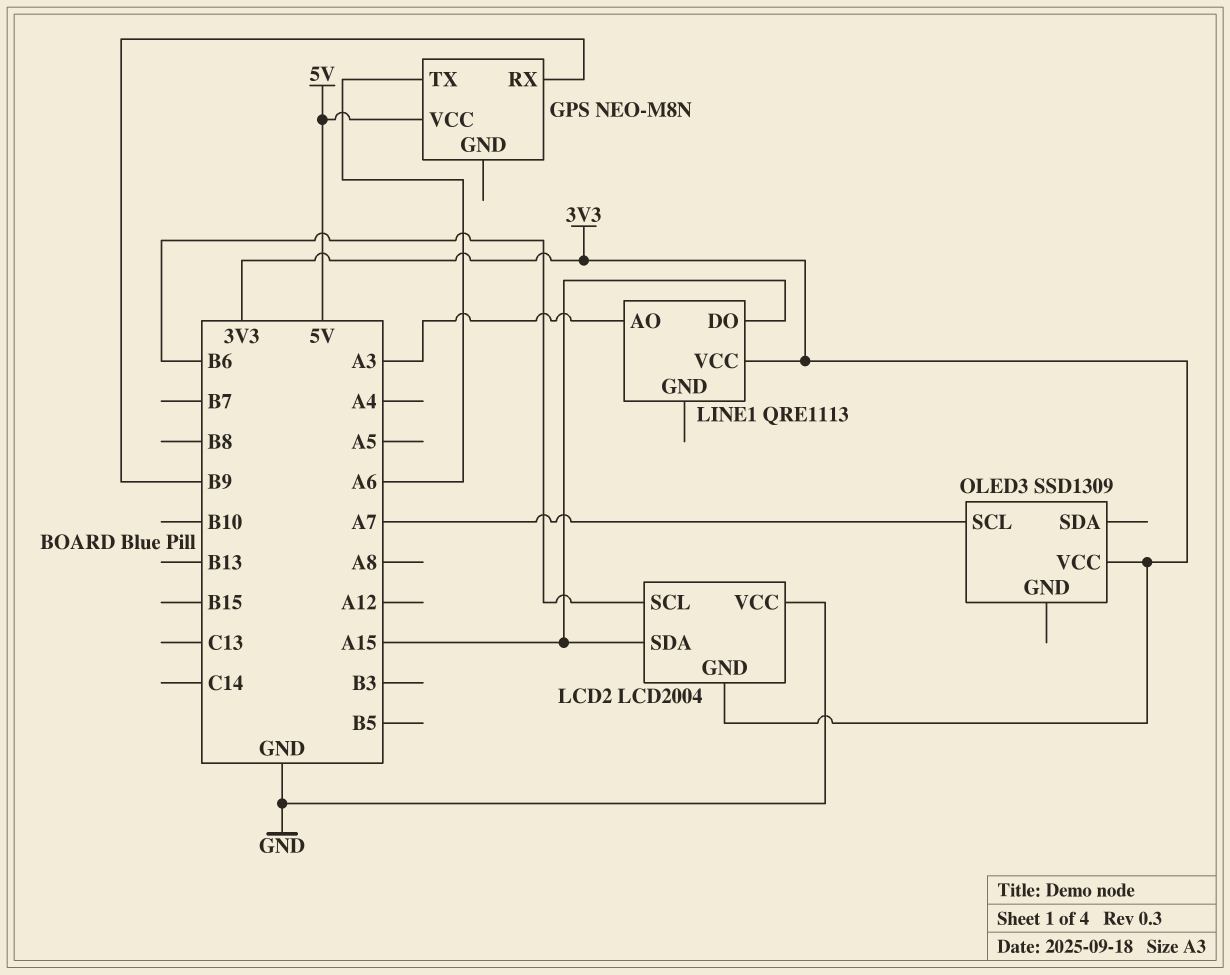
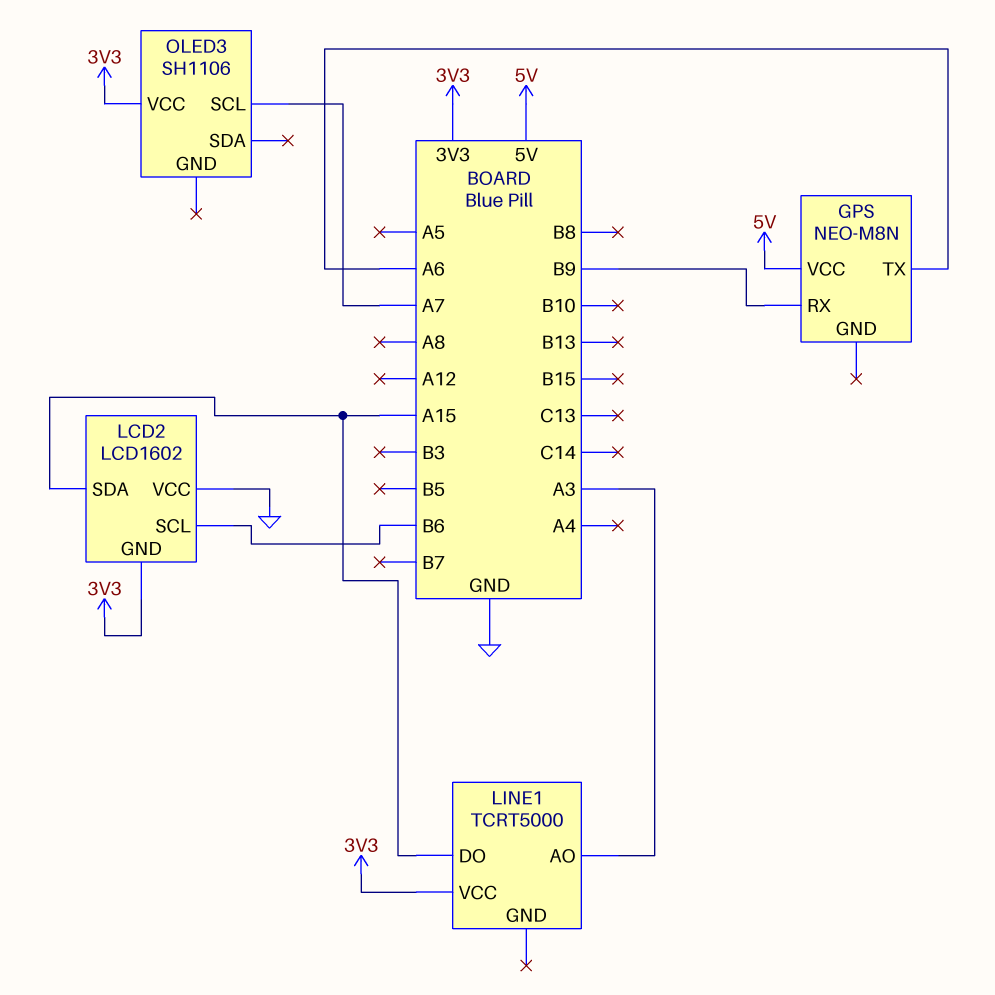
LCD2: LCD2004 -> LCD1602
LINE1: QRE1113 -> TCRT5000
OLED3: SSD1309 -> SH1106

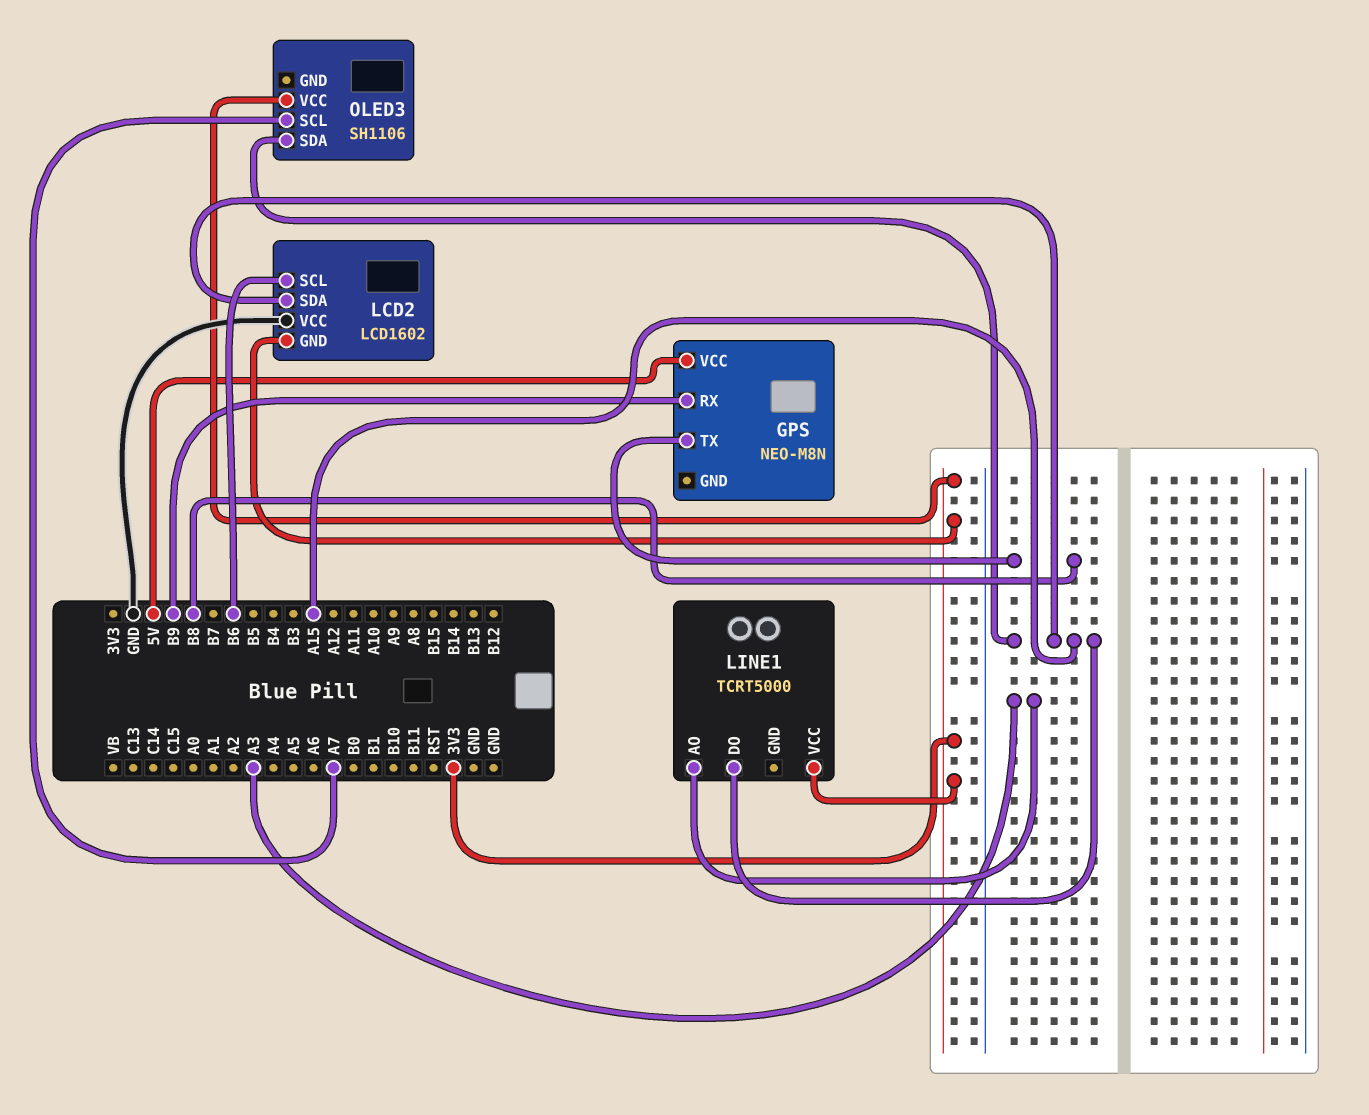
GPS pin TX: A6 -> B8
OLED3 pin SDA: none -> A15

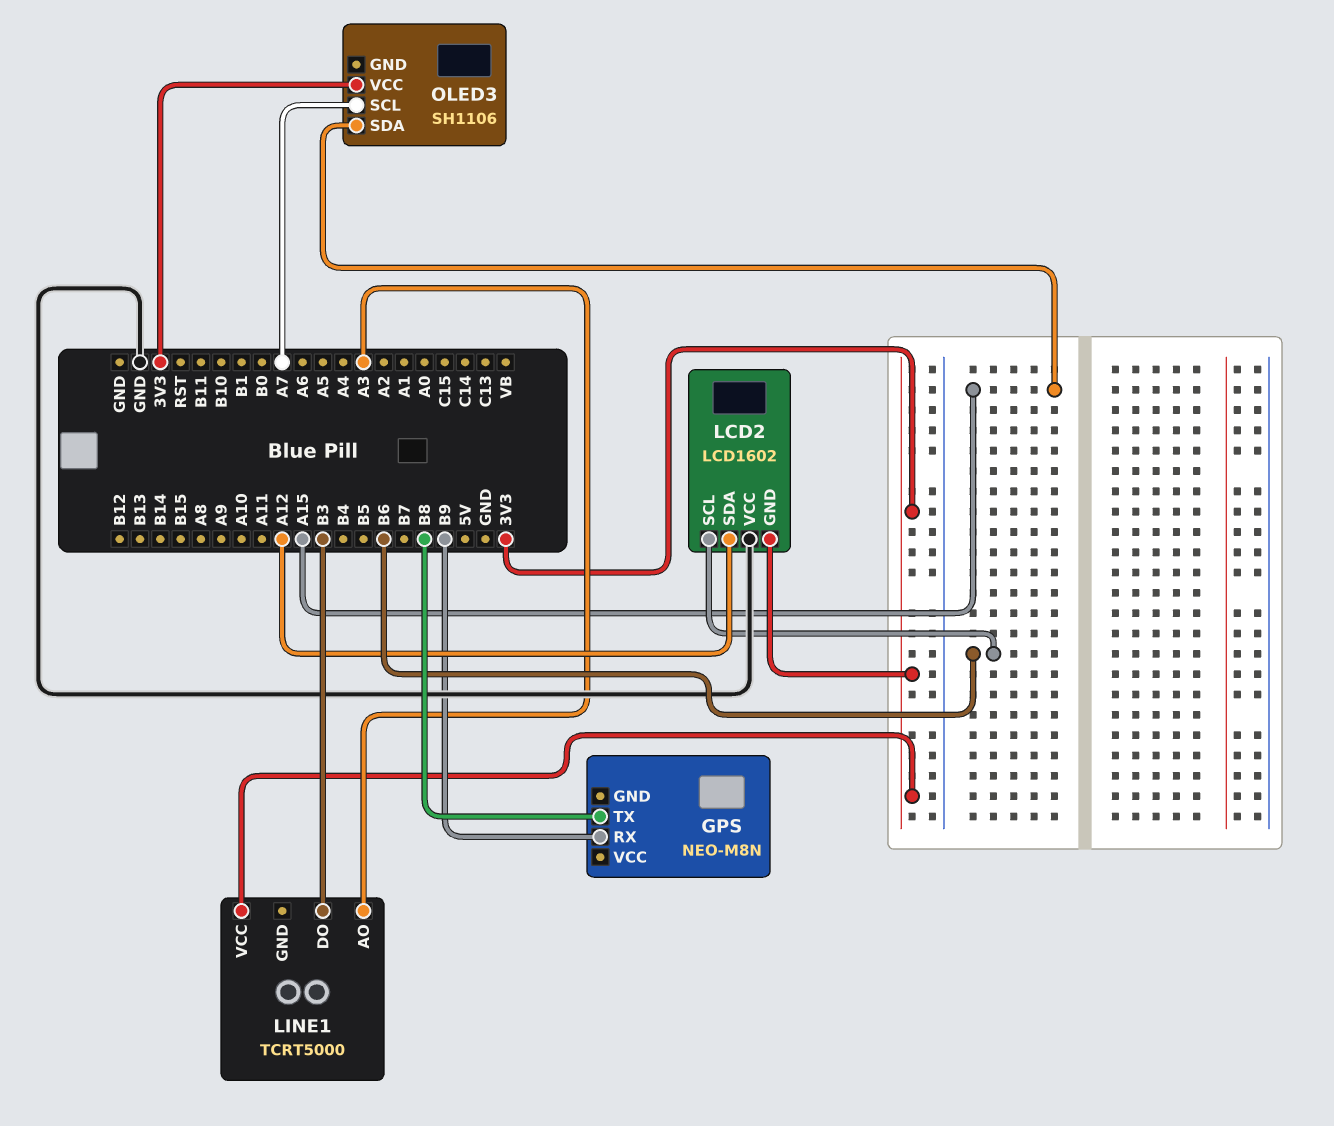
GPS pin VCC: 5V -> none
LCD2 pin SDA: A15 -> A12
LINE1 pin DO: A15 -> B3

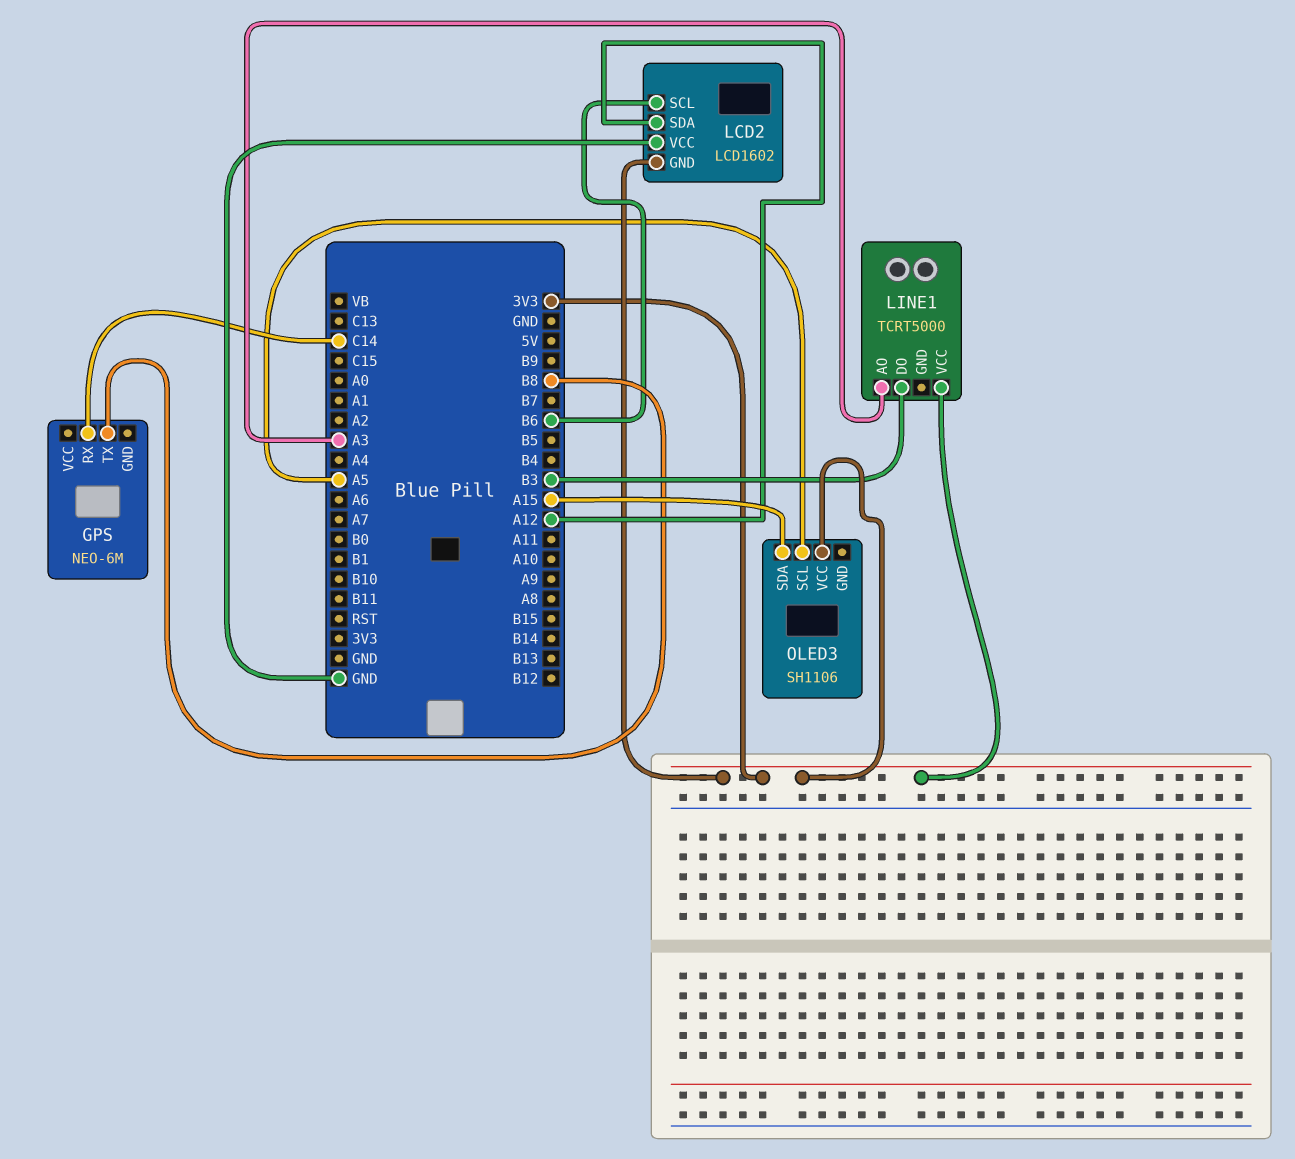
GPS: NEO-M8N -> NEO-6M
GPS pin RX: B9 -> C14
OLED3 pin SCL: A7 -> A5

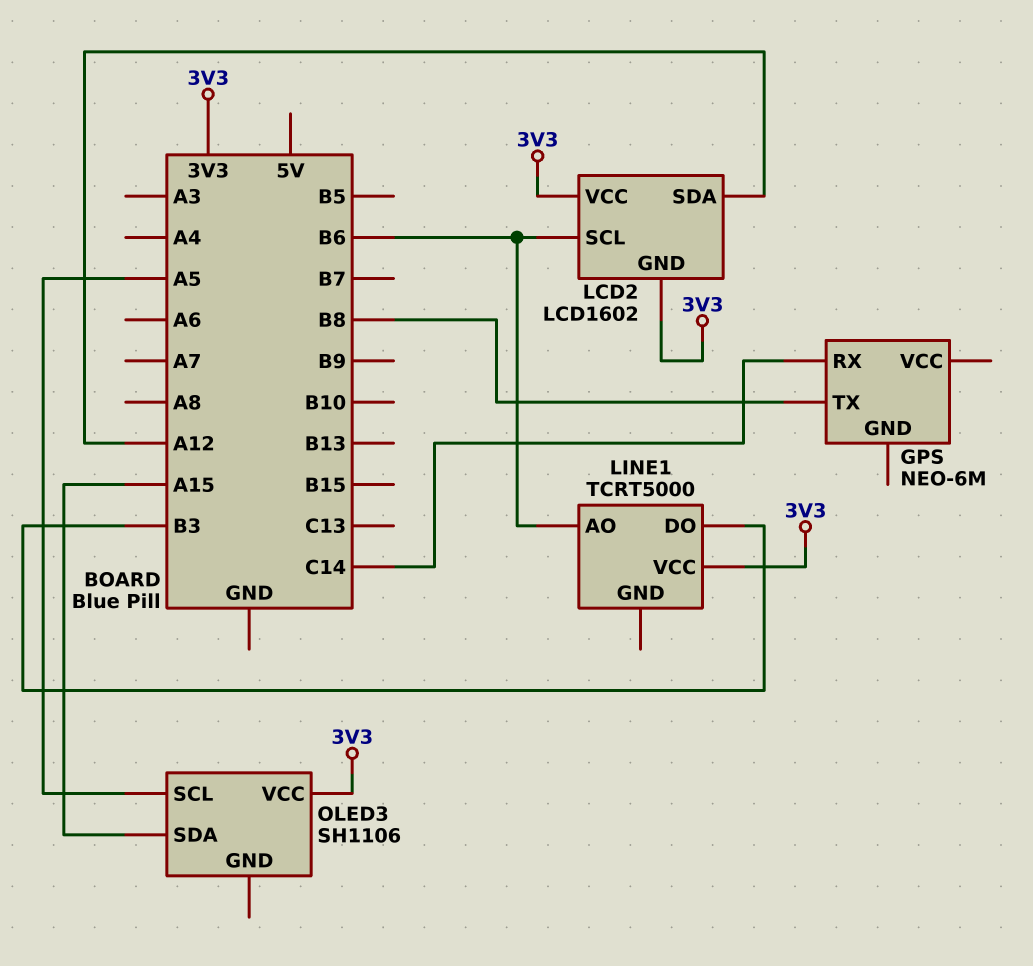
LCD2 pin VCC: GND -> 3V3
LINE1 pin AO: A3 -> B6

